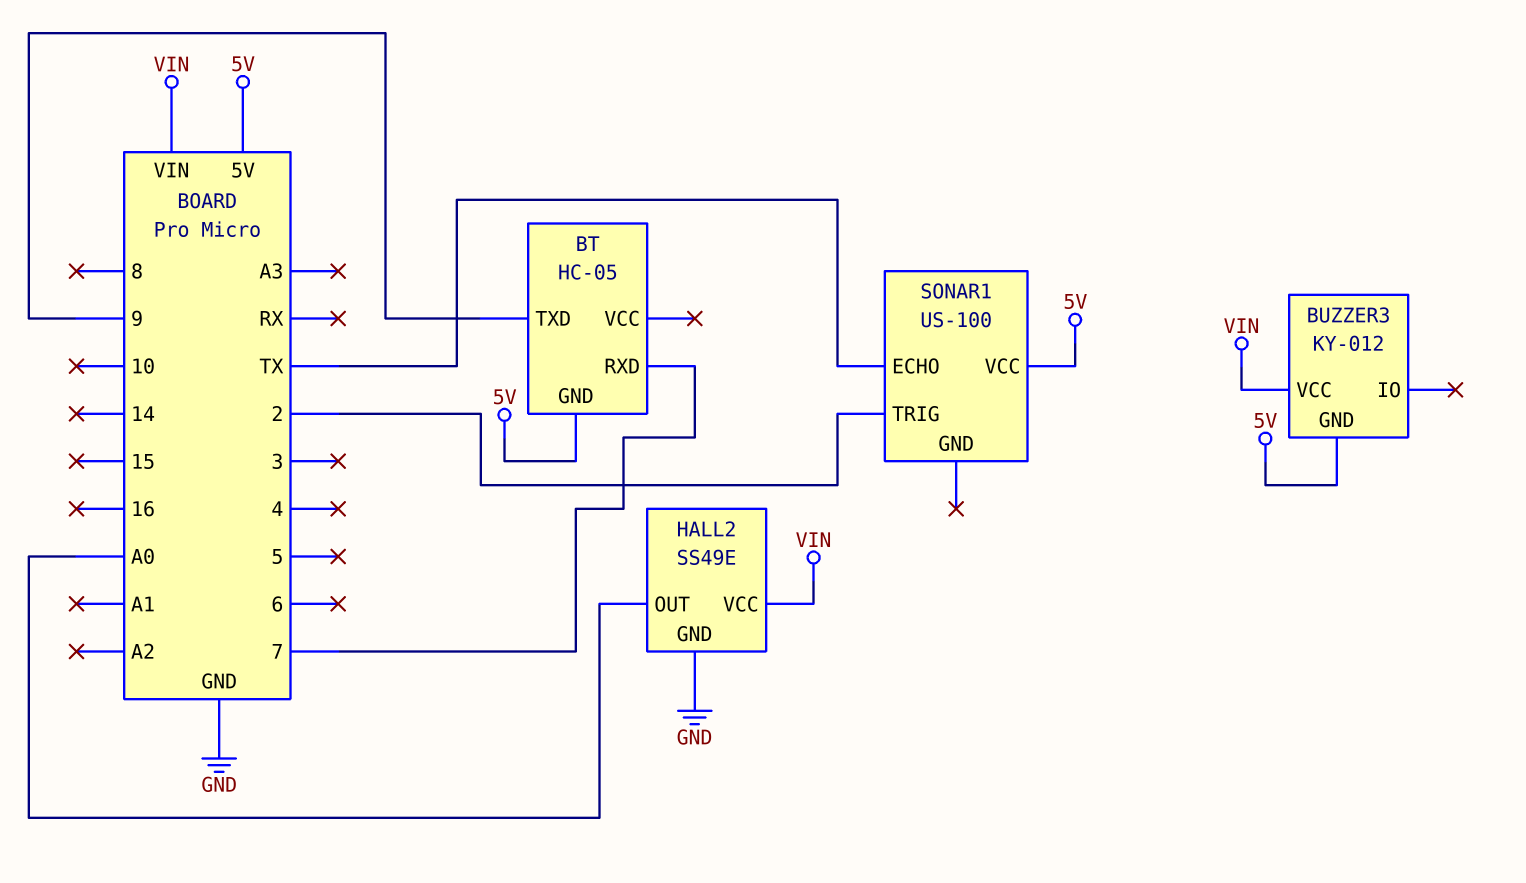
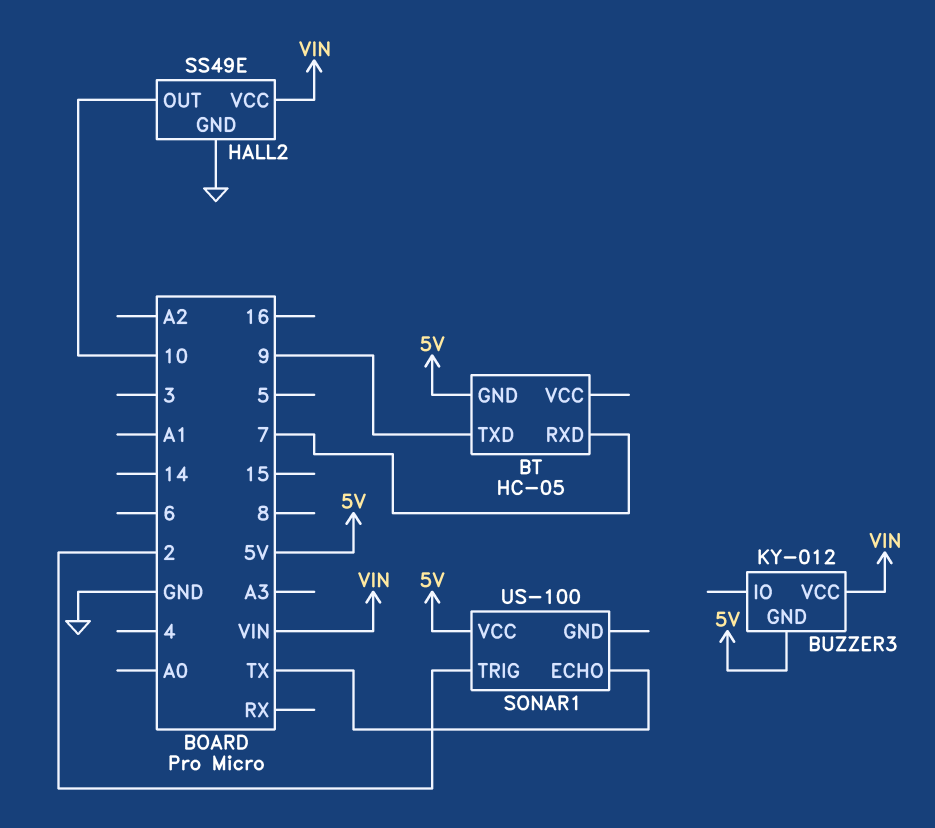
HALL2 pin OUT: A0 -> 10

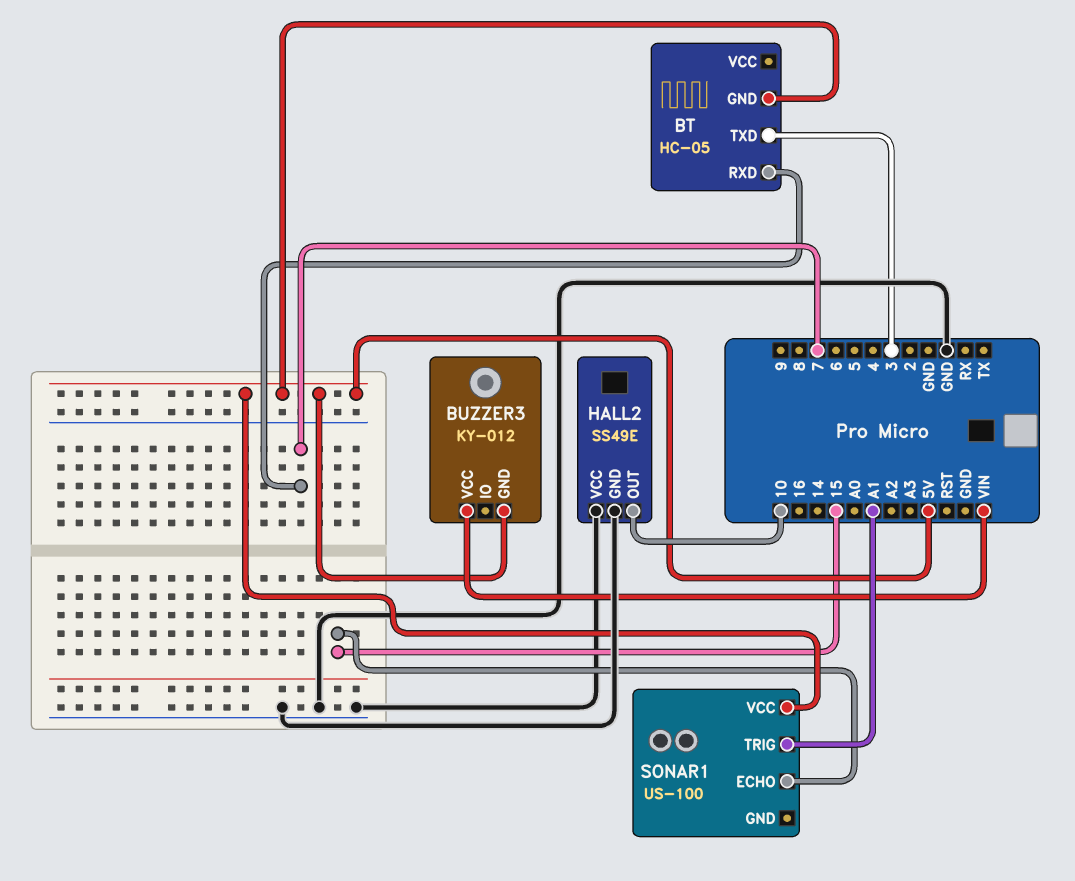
BT pin TXD: 9 -> 3
HALL2 pin VCC: VIN -> GND
SONAR1 pin ECHO: TX -> 15
SONAR1 pin TRIG: 2 -> A1

